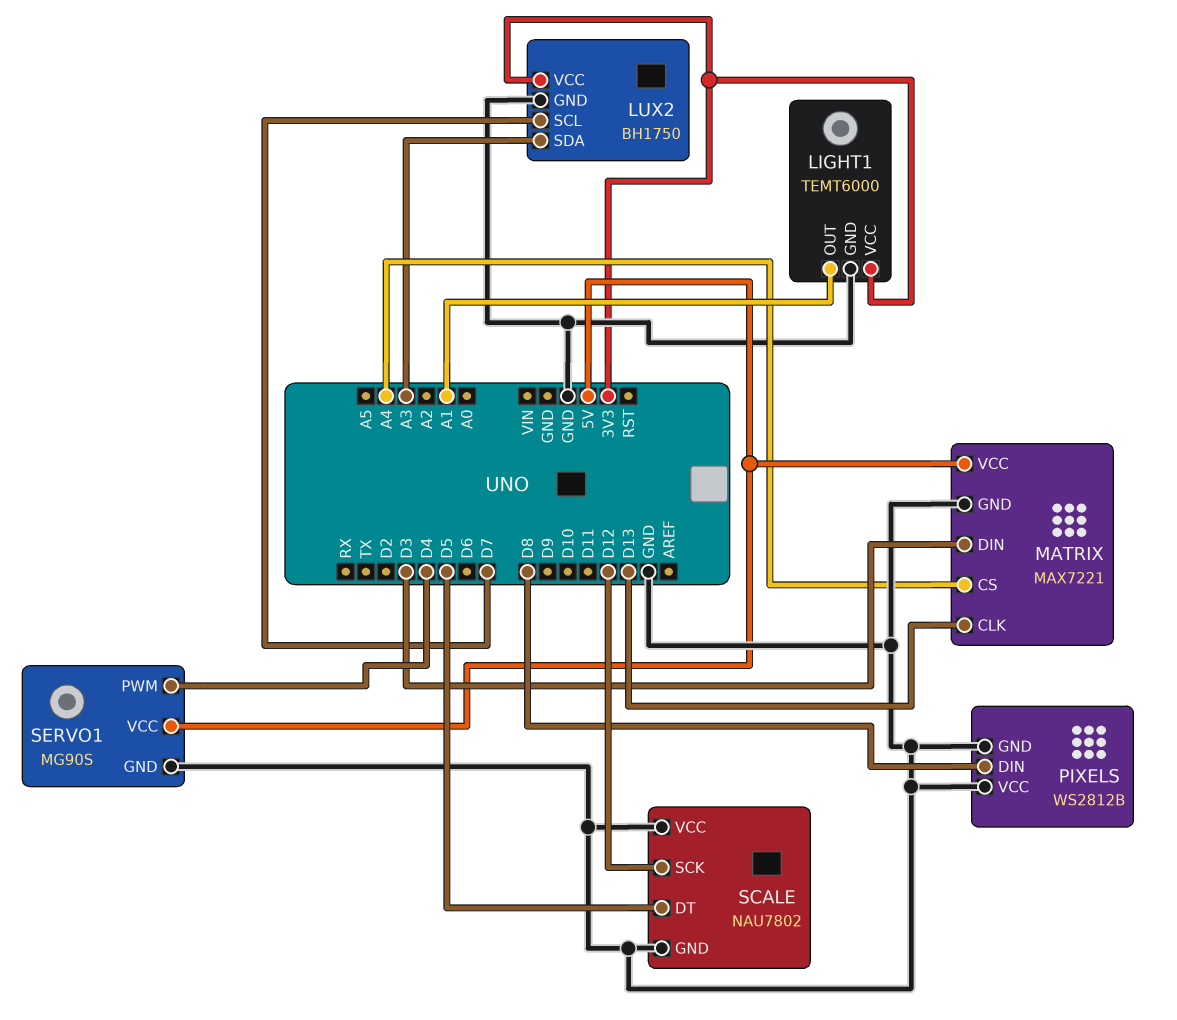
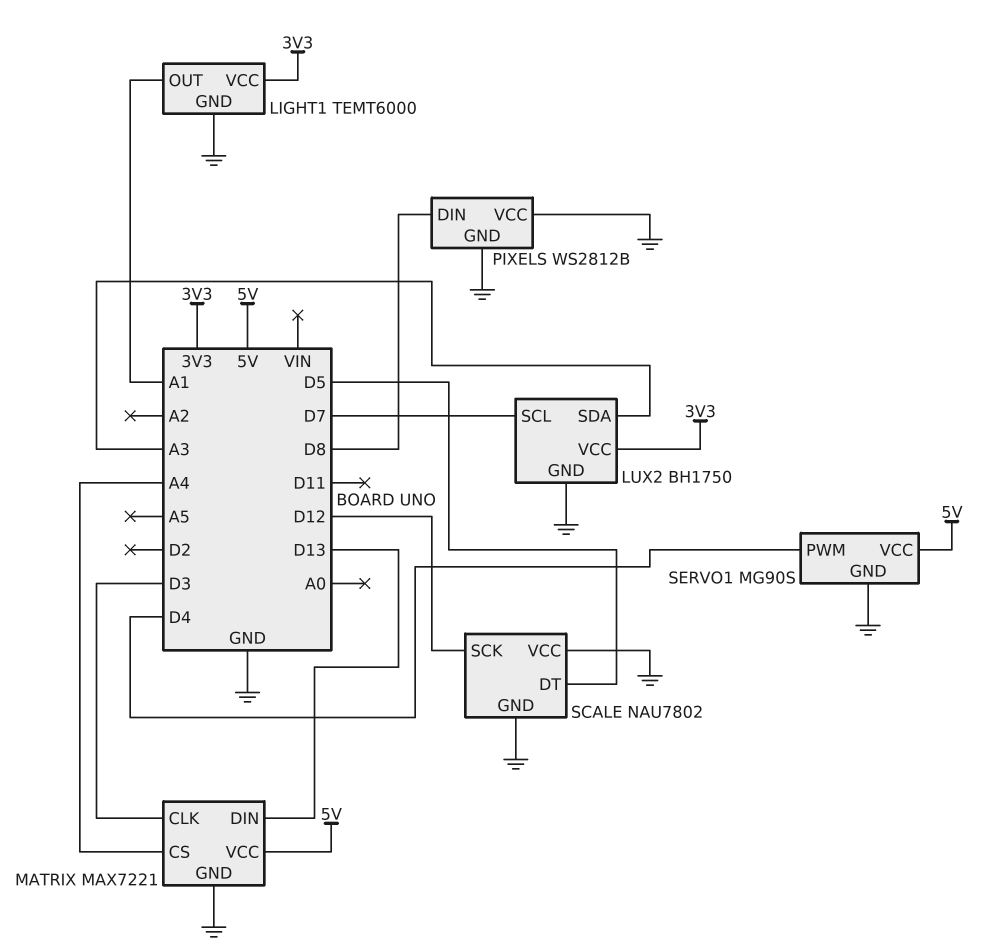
MATRIX pin CLK: D13 -> D3
MATRIX pin DIN: D3 -> D13

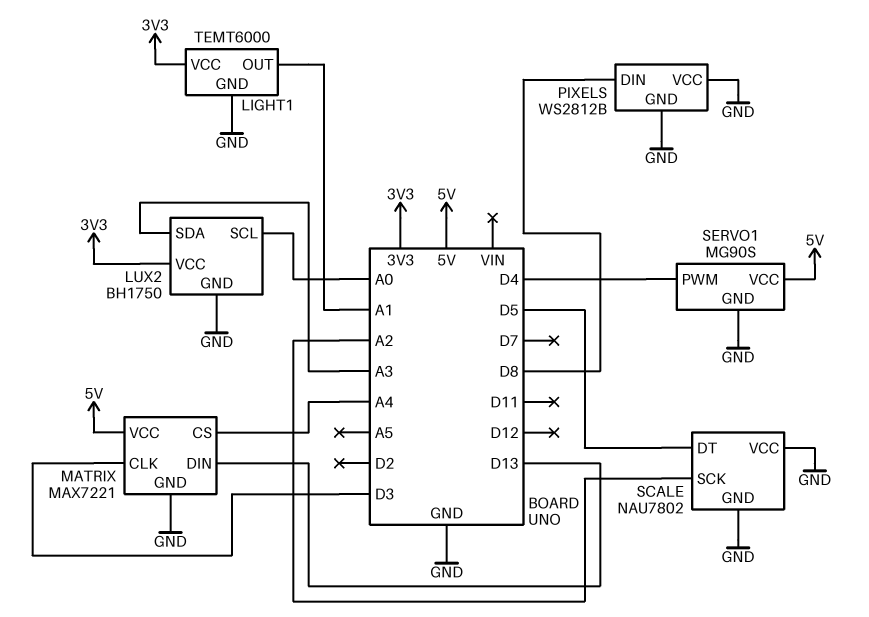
LUX2 pin SCL: D7 -> A0
SCALE pin SCK: D12 -> A2

